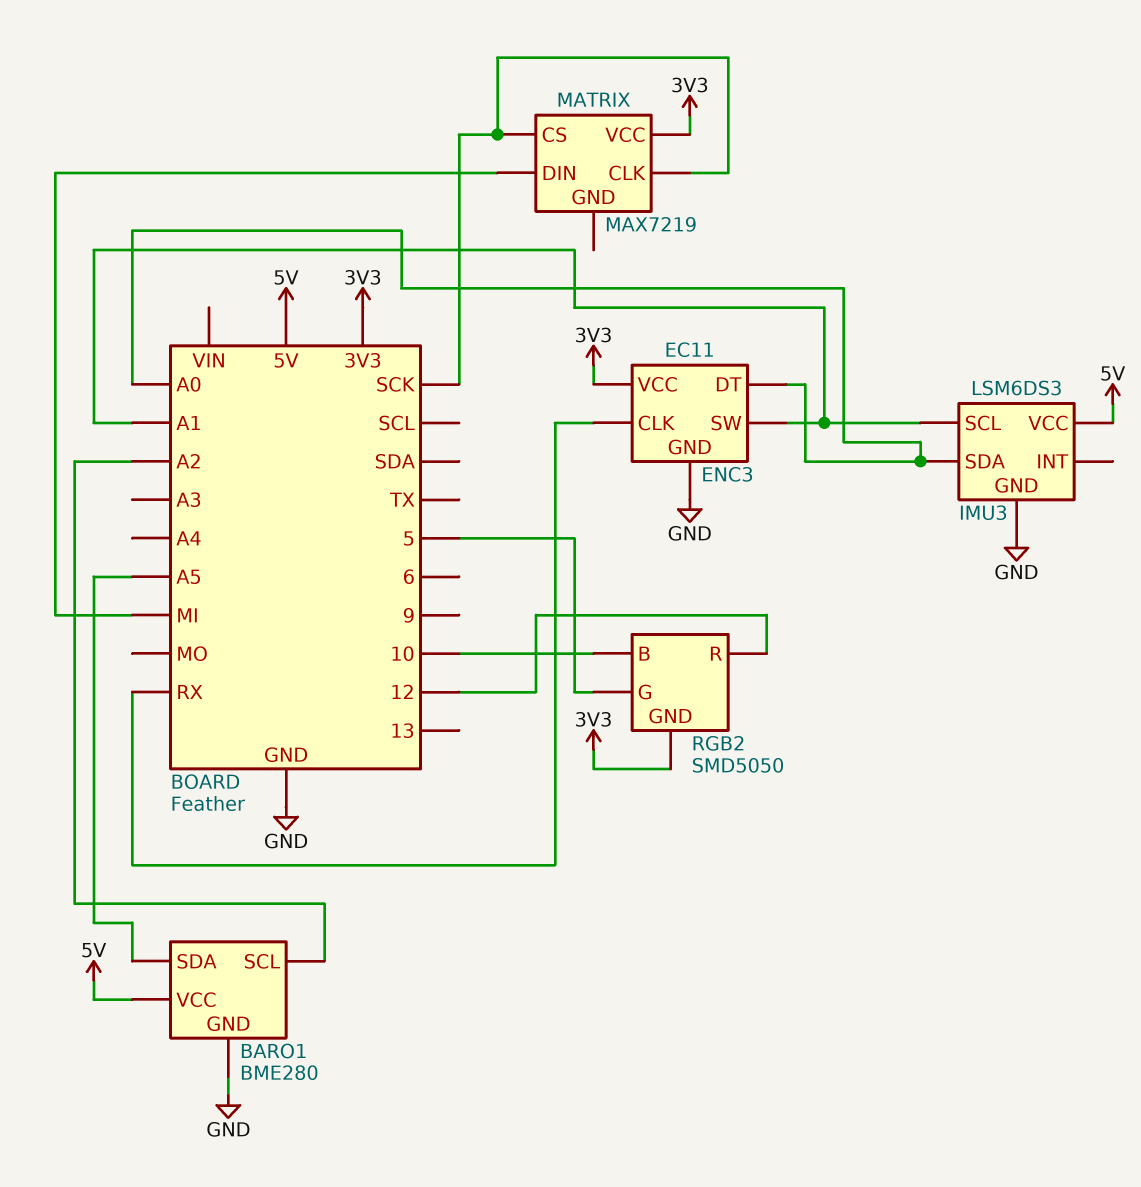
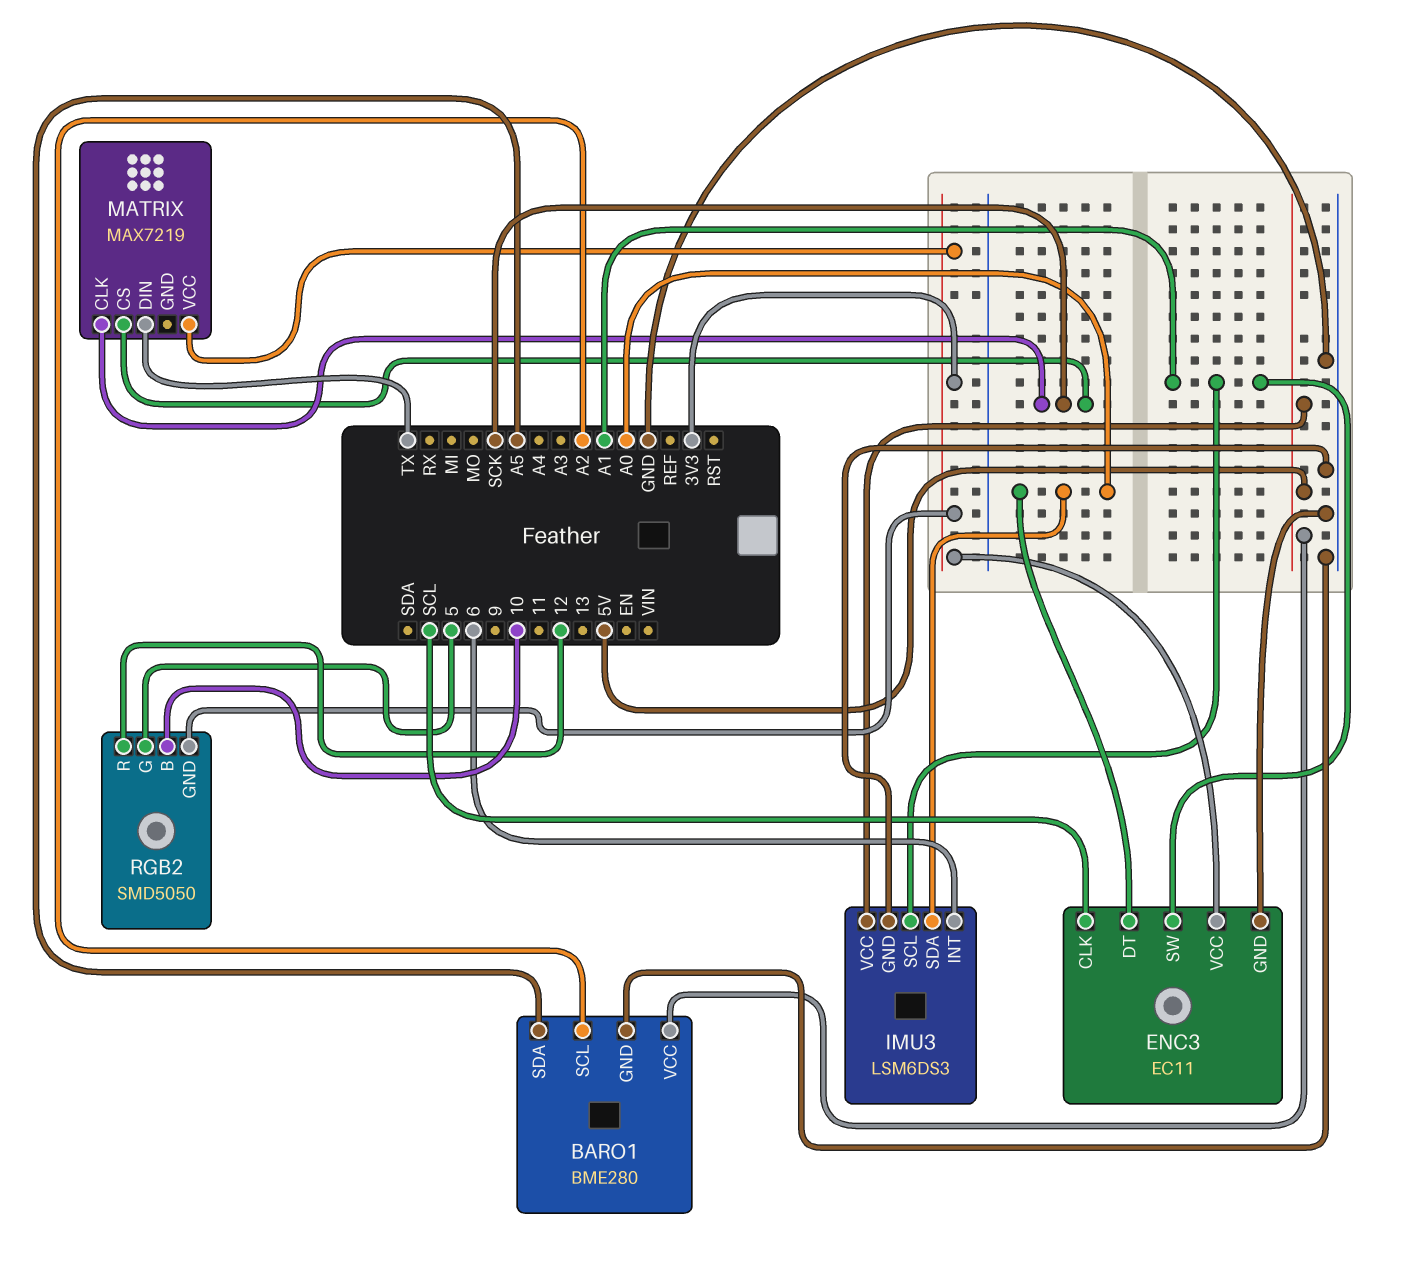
ENC3 pin CLK: RX -> SCL
IMU3 pin INT: none -> 6
MATRIX pin DIN: MI -> TX

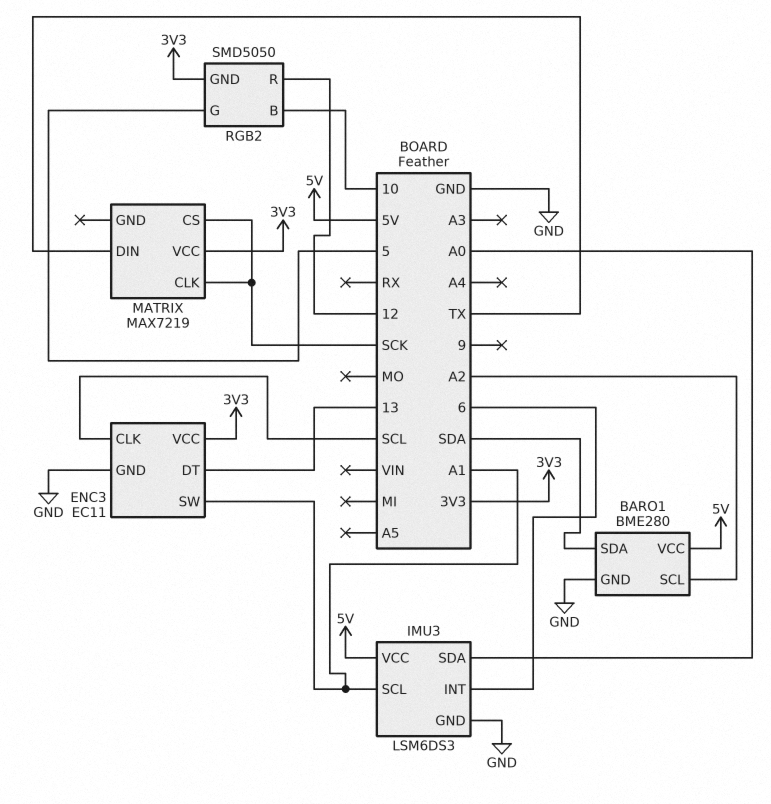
BARO1 pin SDA: A5 -> SDA
ENC3 pin DT: A0 -> 13

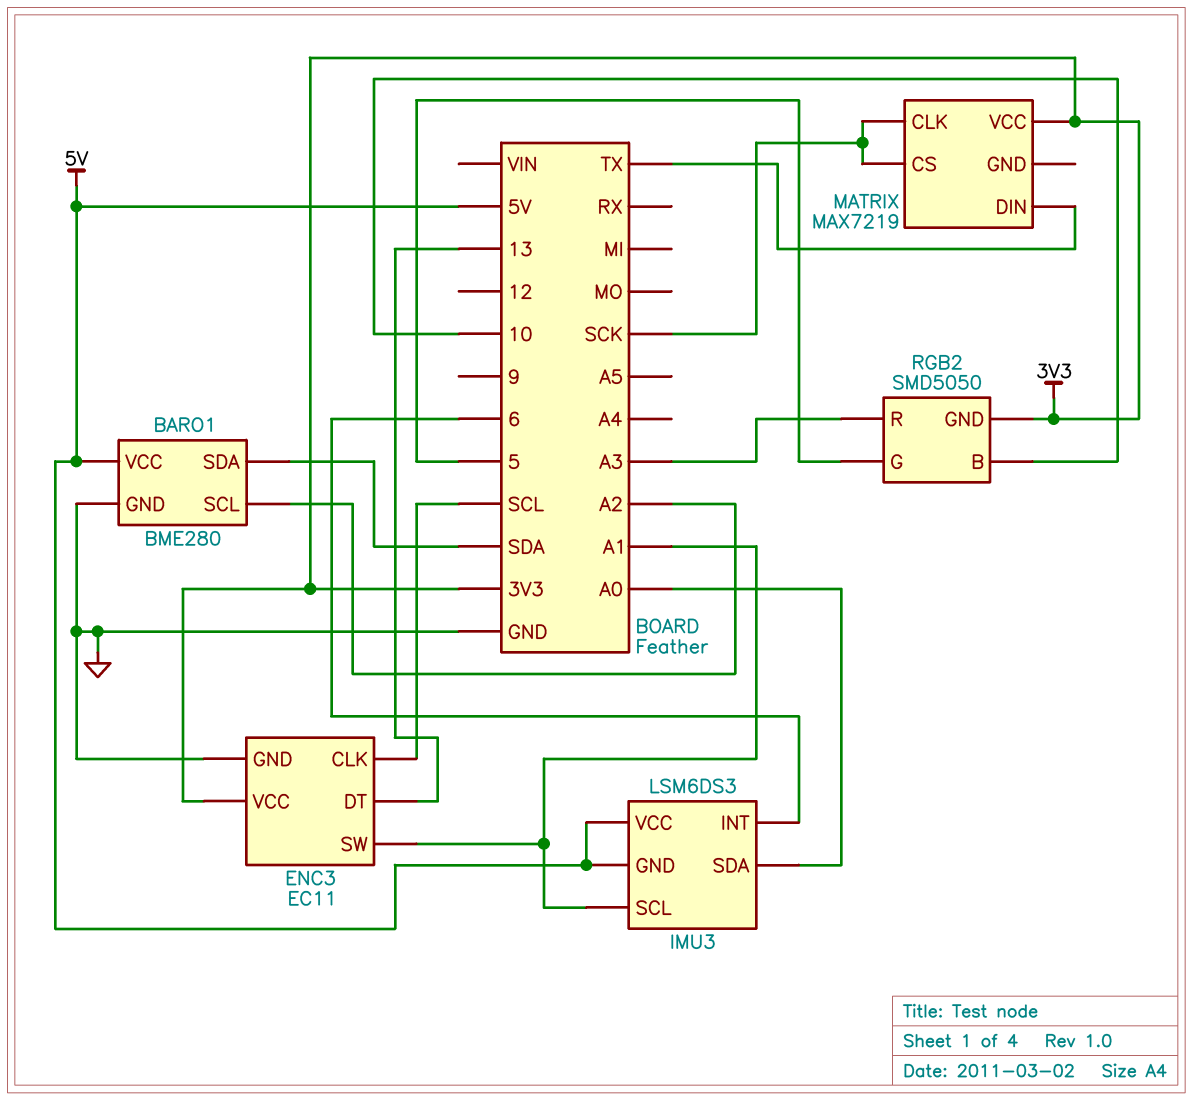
IMU3 pin GND: GND -> 5V
RGB2 pin R: 12 -> A3

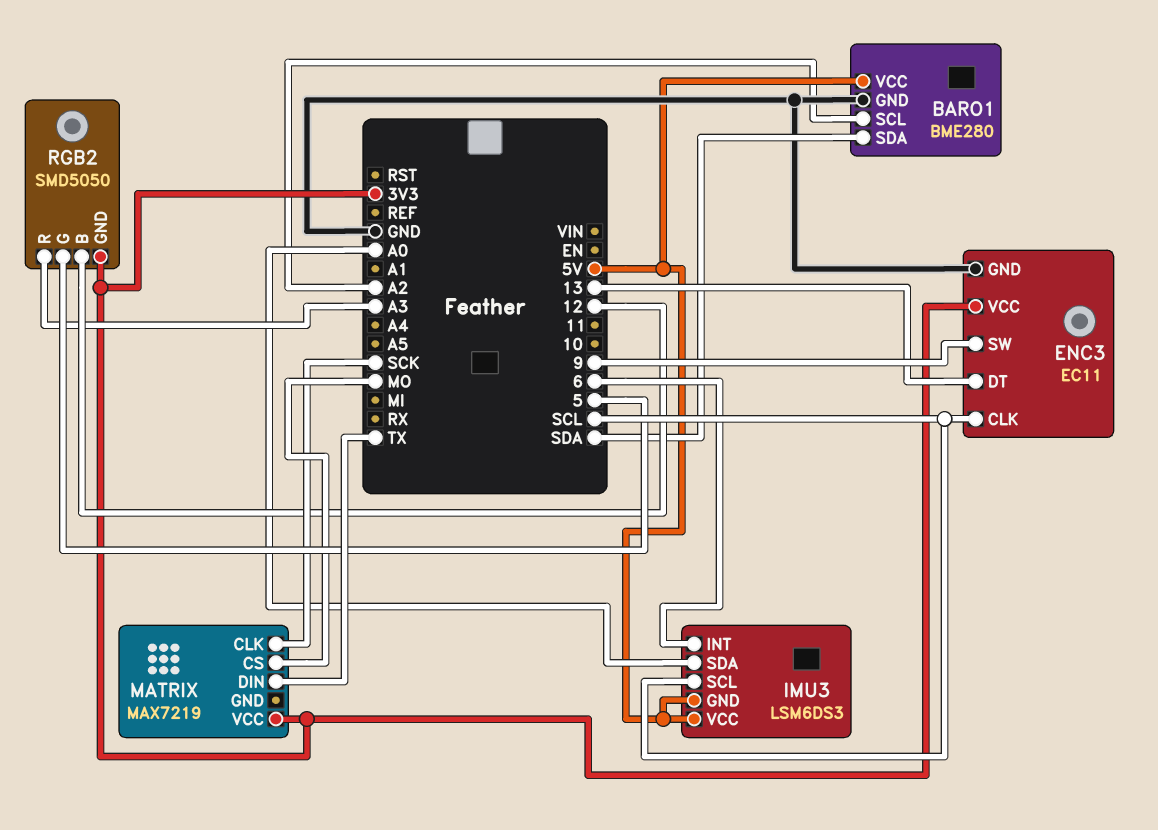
ENC3 pin SW: A1 -> 9
IMU3 pin SCL: A1 -> SCL
MATRIX pin CS: SCK -> MO
RGB2 pin B: 10 -> 12

